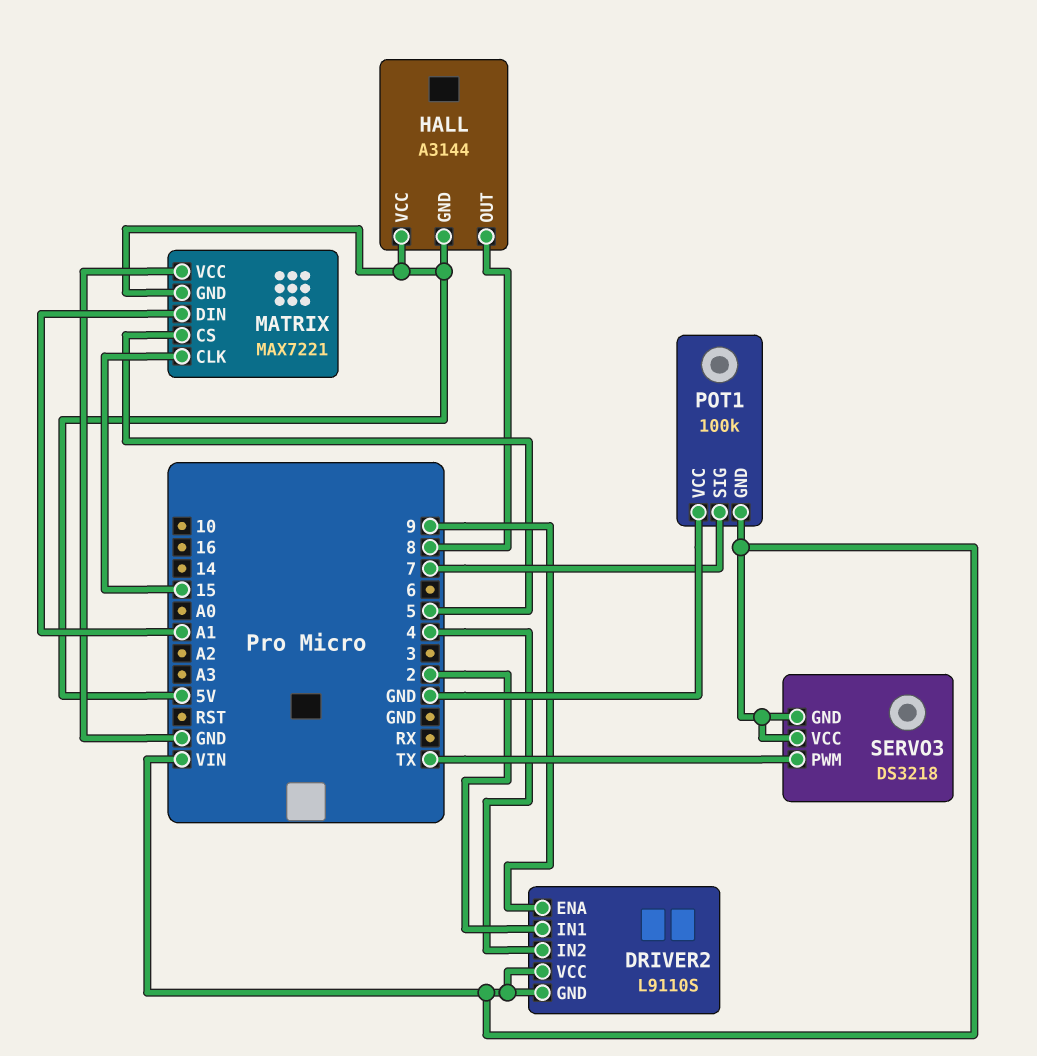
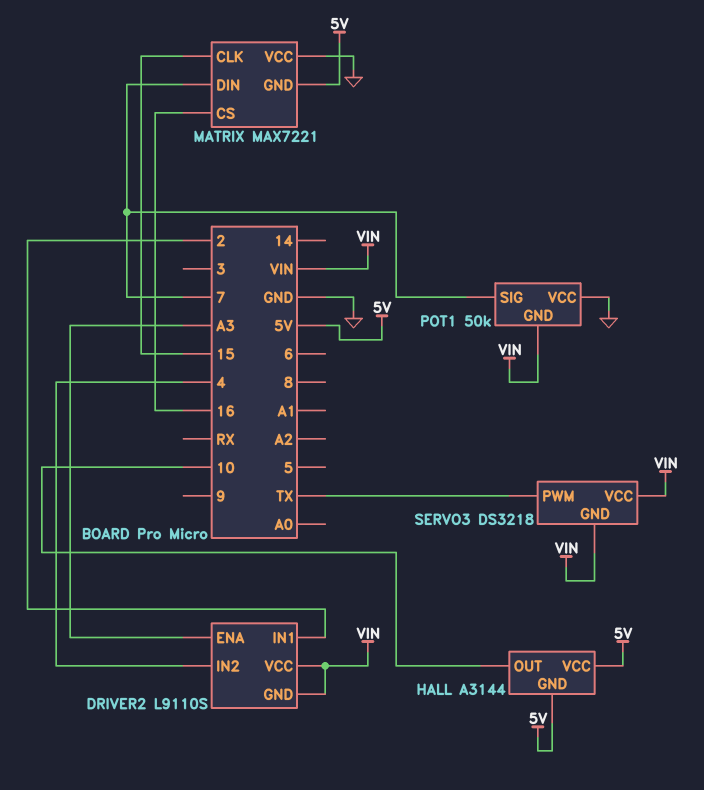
DRIVER2 pin ENA: 9 -> A3
HALL pin OUT: 8 -> 10
MATRIX pin CS: 5 -> 16
MATRIX pin DIN: A1 -> 7
POT1: 100k -> 50k

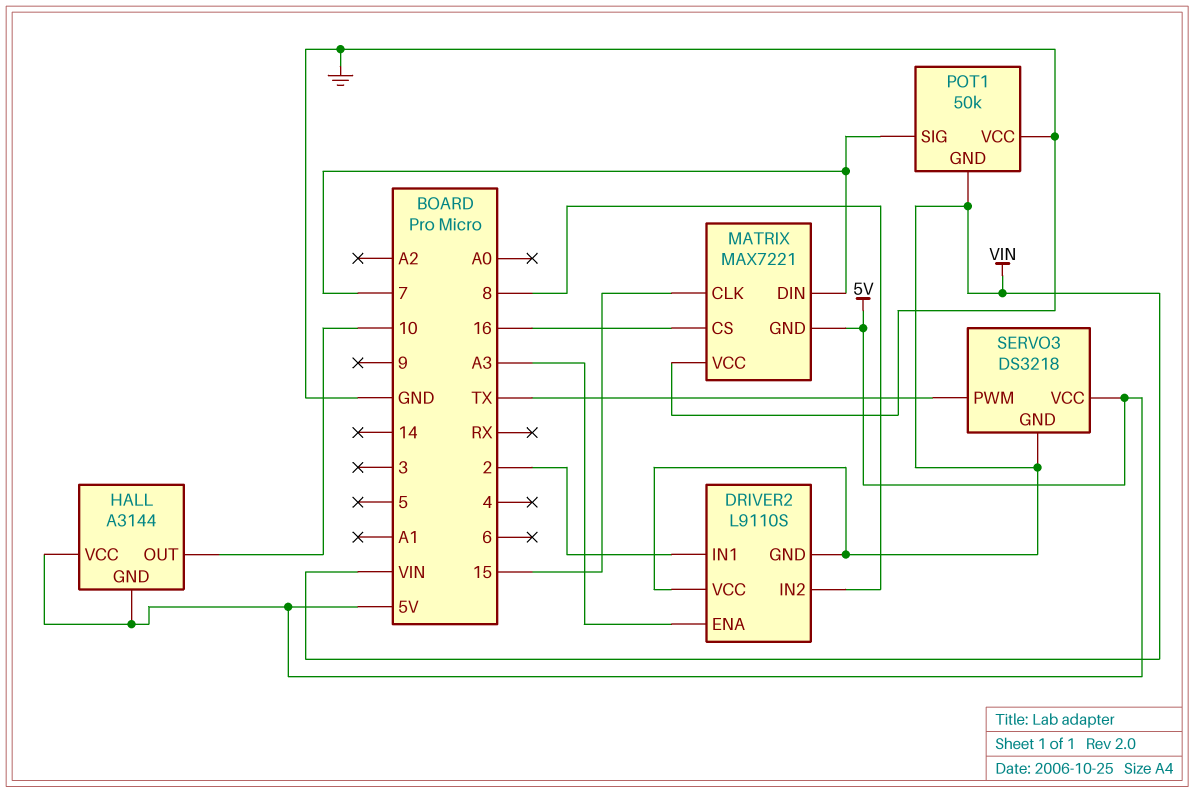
DRIVER2 pin IN2: 4 -> 8
SERVO3 pin VCC: VIN -> 5V

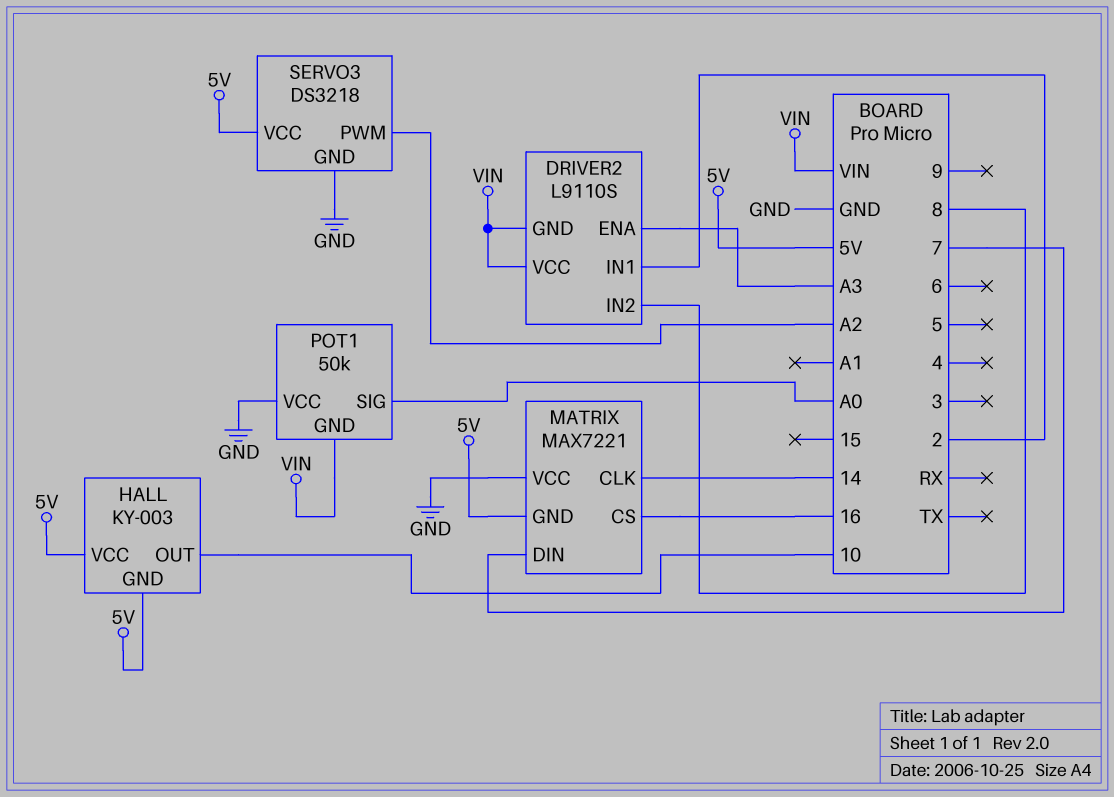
HALL: A3144 -> KY-003
MATRIX pin CLK: 15 -> 14
POT1 pin SIG: 7 -> A0
SERVO3 pin GND: VIN -> GND
SERVO3 pin PWM: TX -> A2

